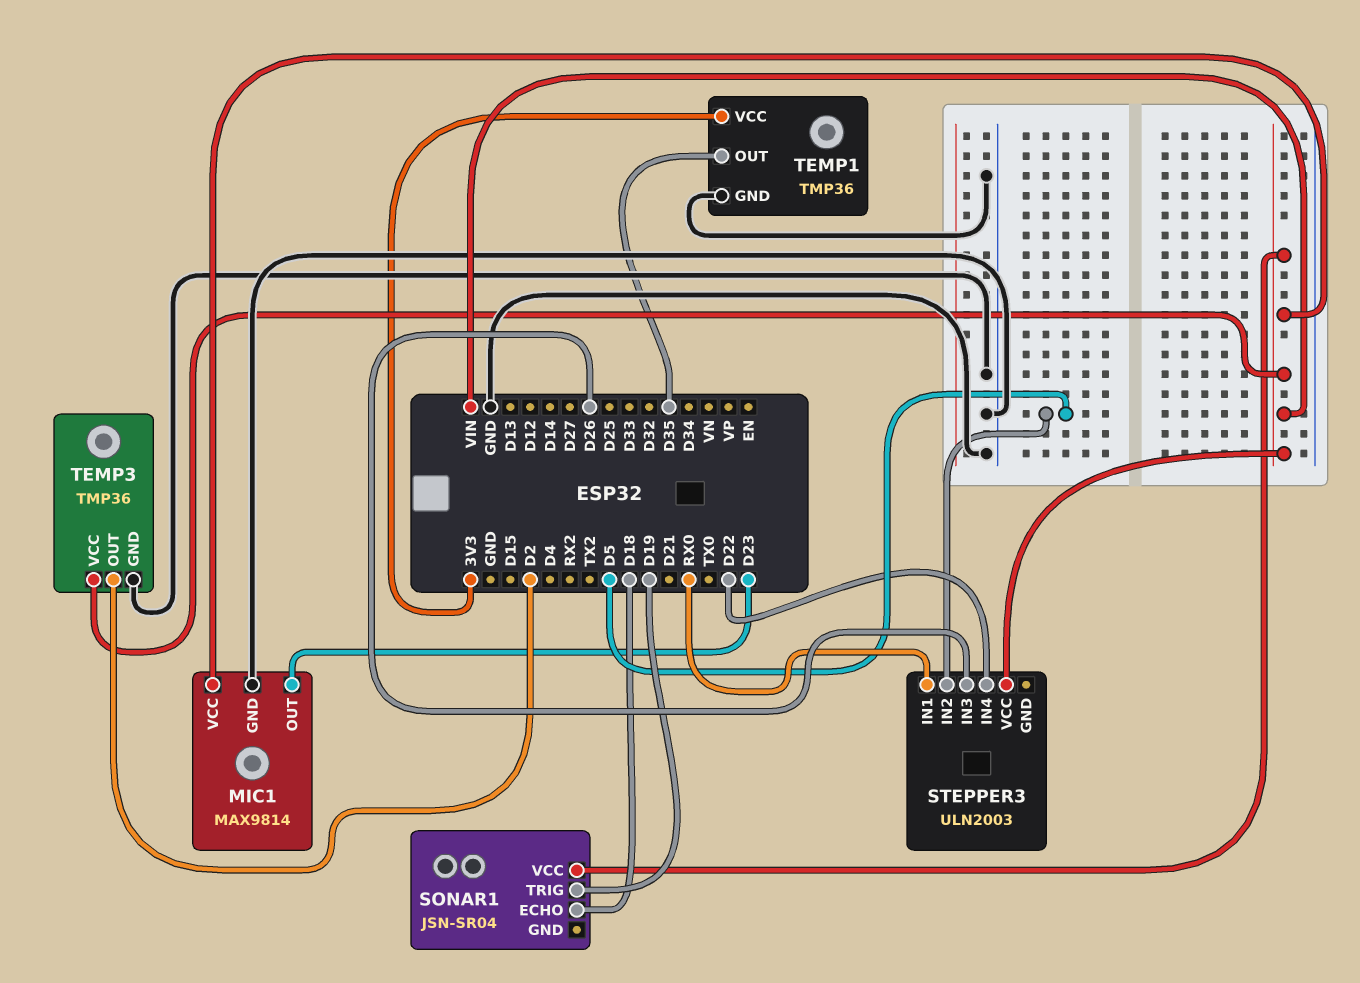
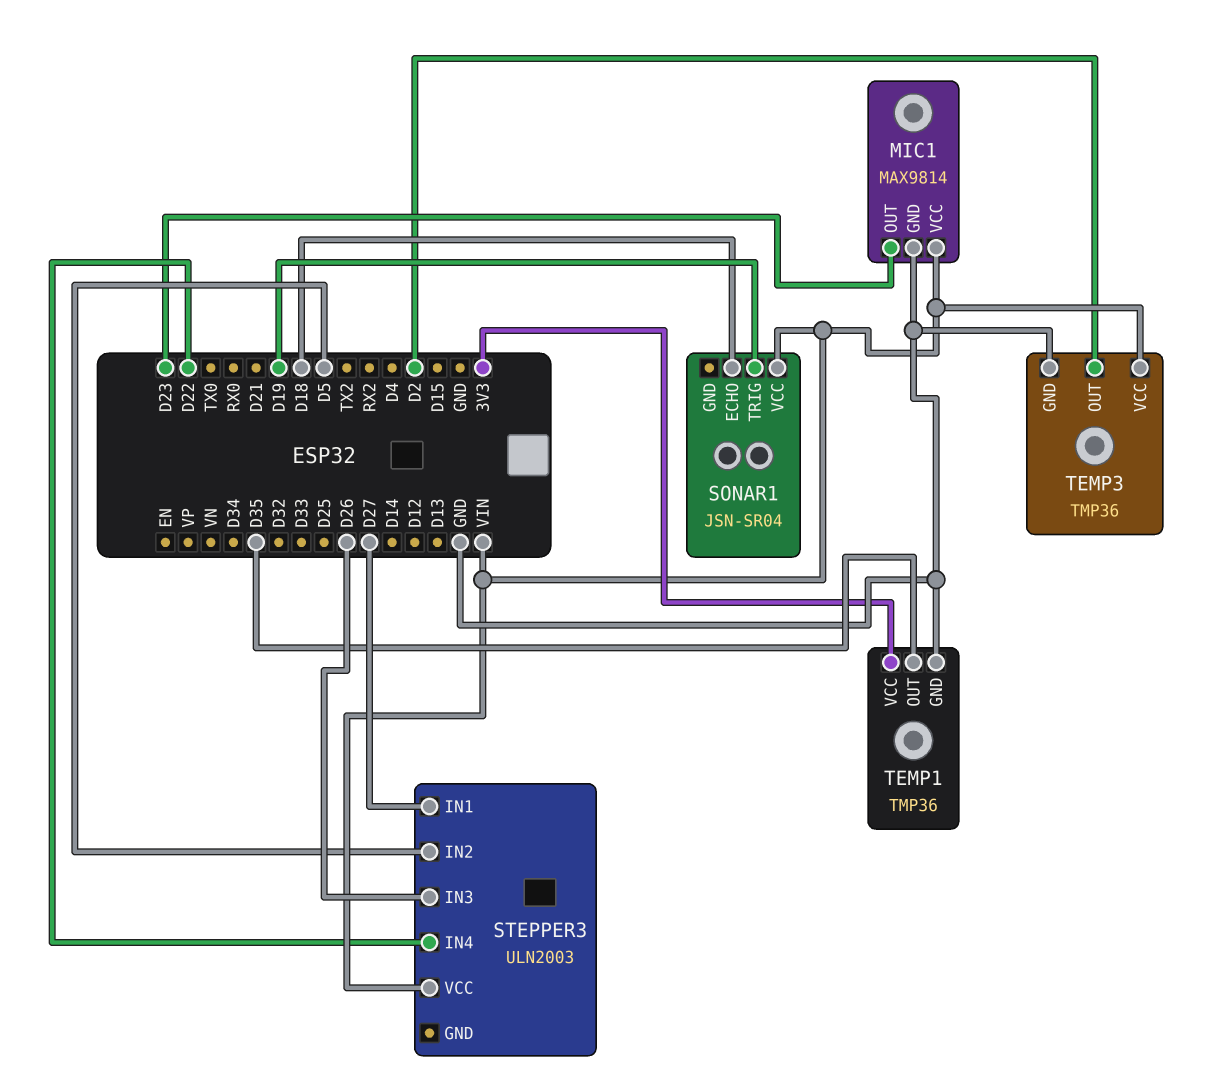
STEPPER3 pin IN1: RX0 -> D27

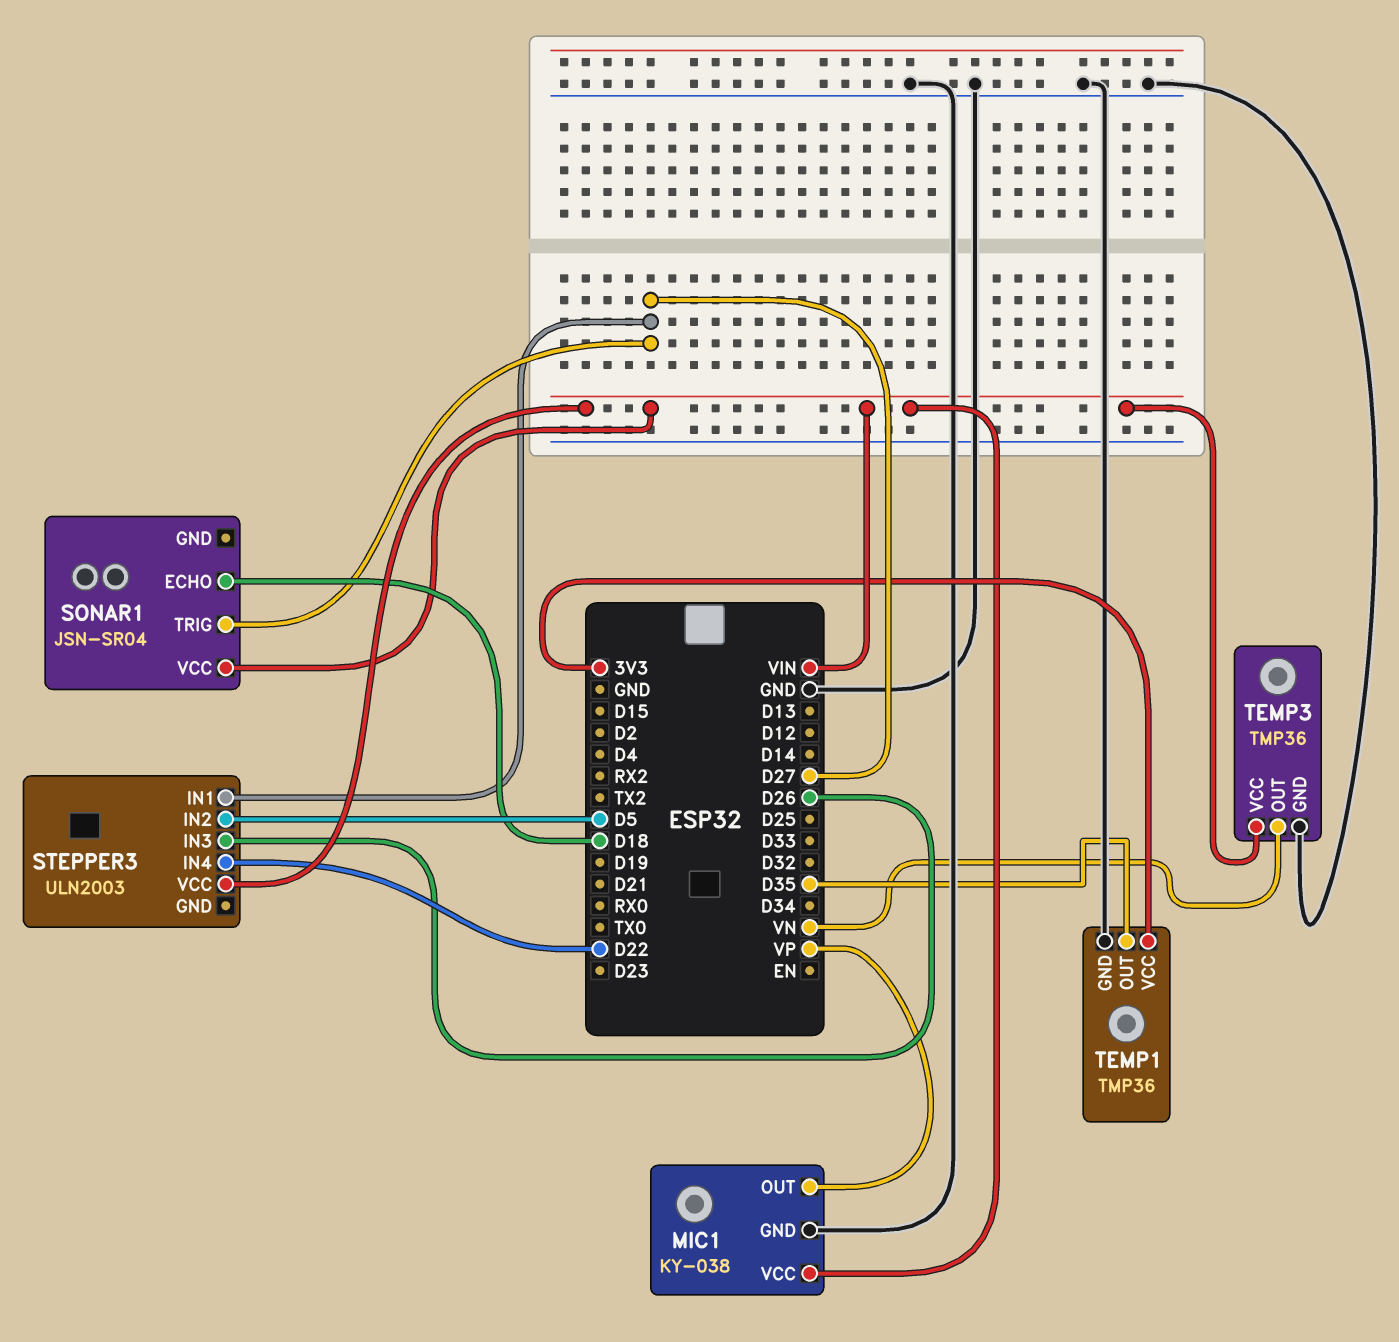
MIC1: MAX9814 -> KY-038
MIC1 pin OUT: D23 -> VP
SONAR1 pin TRIG: D19 -> D27
TEMP3 pin OUT: D2 -> VN

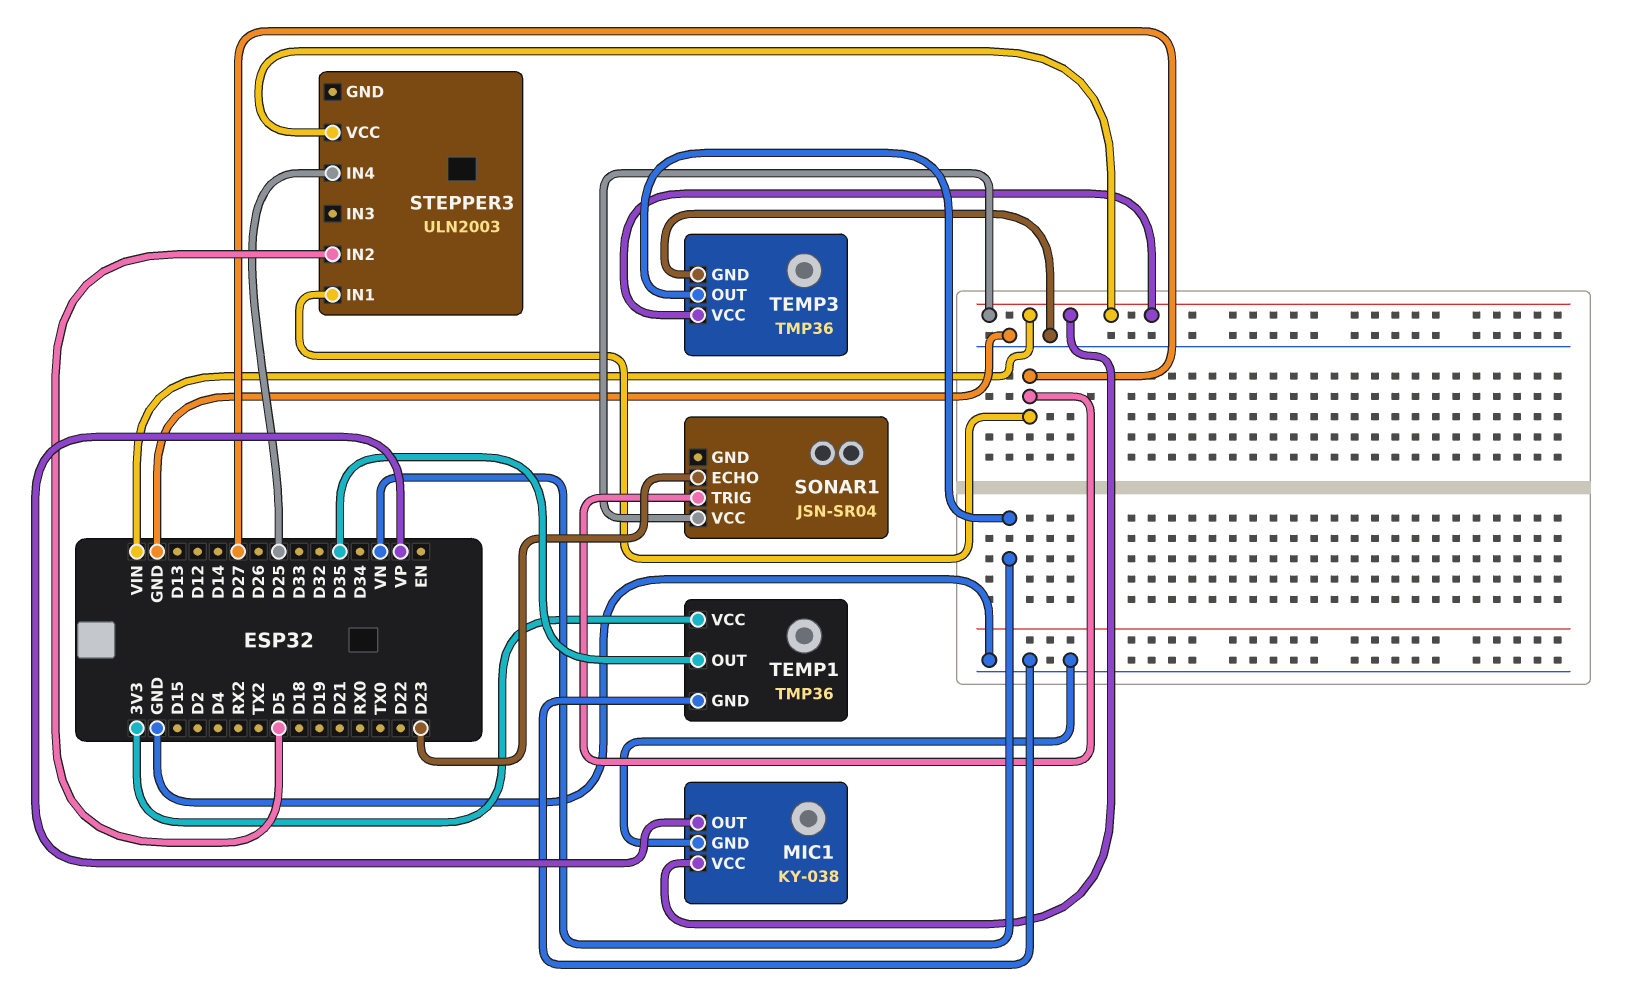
SONAR1 pin ECHO: D18 -> D23
STEPPER3 pin IN3: D26 -> none
STEPPER3 pin IN4: D22 -> D25

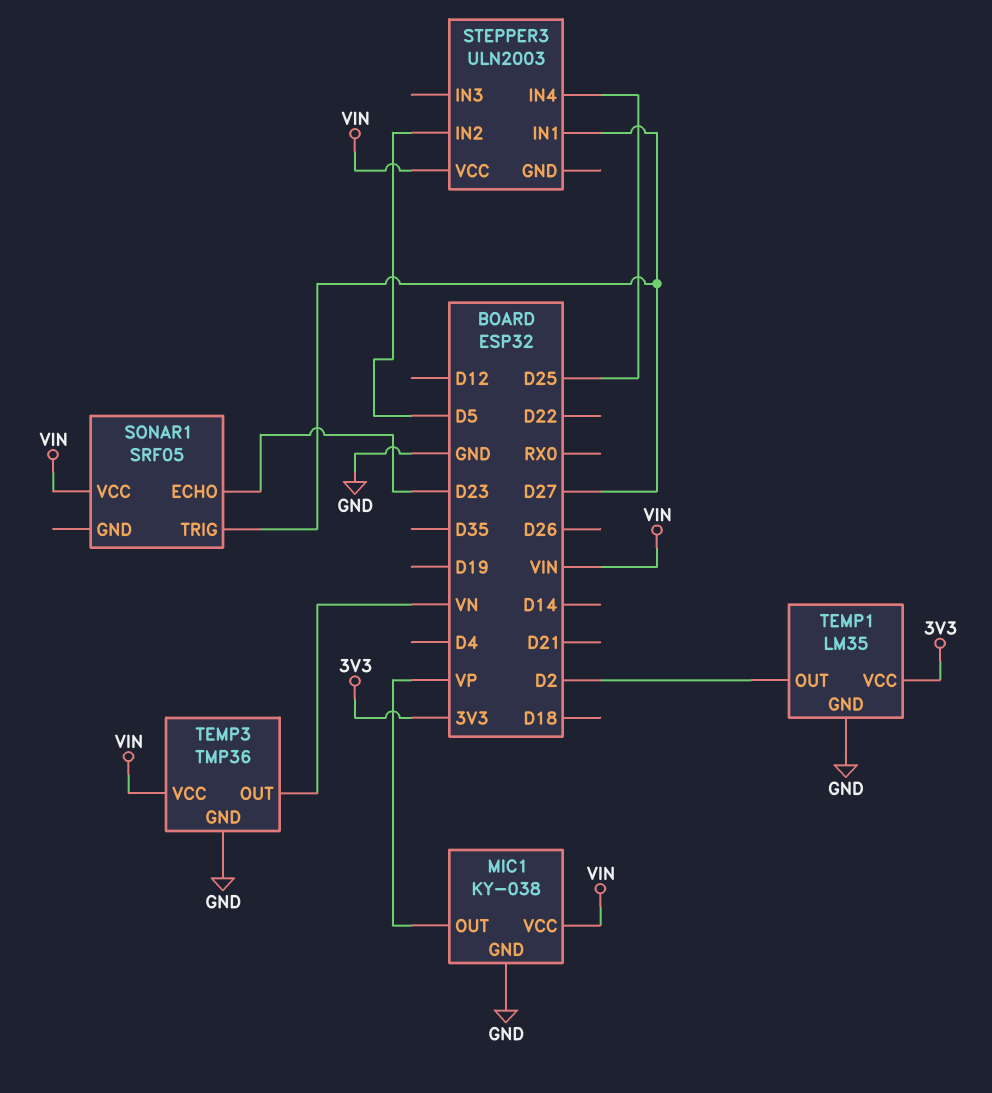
SONAR1: JSN-SR04 -> SRF05
TEMP1: TMP36 -> LM35
TEMP1 pin OUT: D35 -> D2

